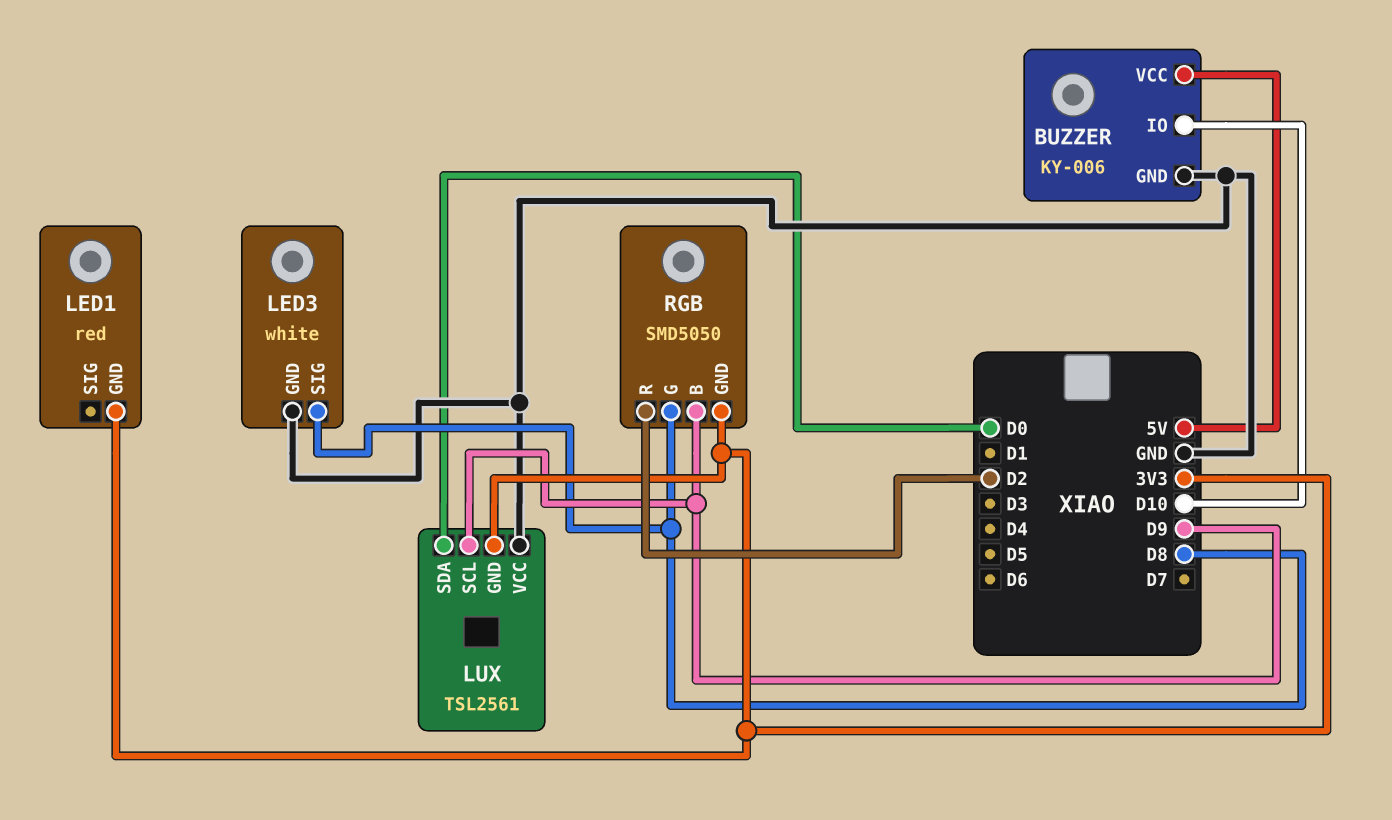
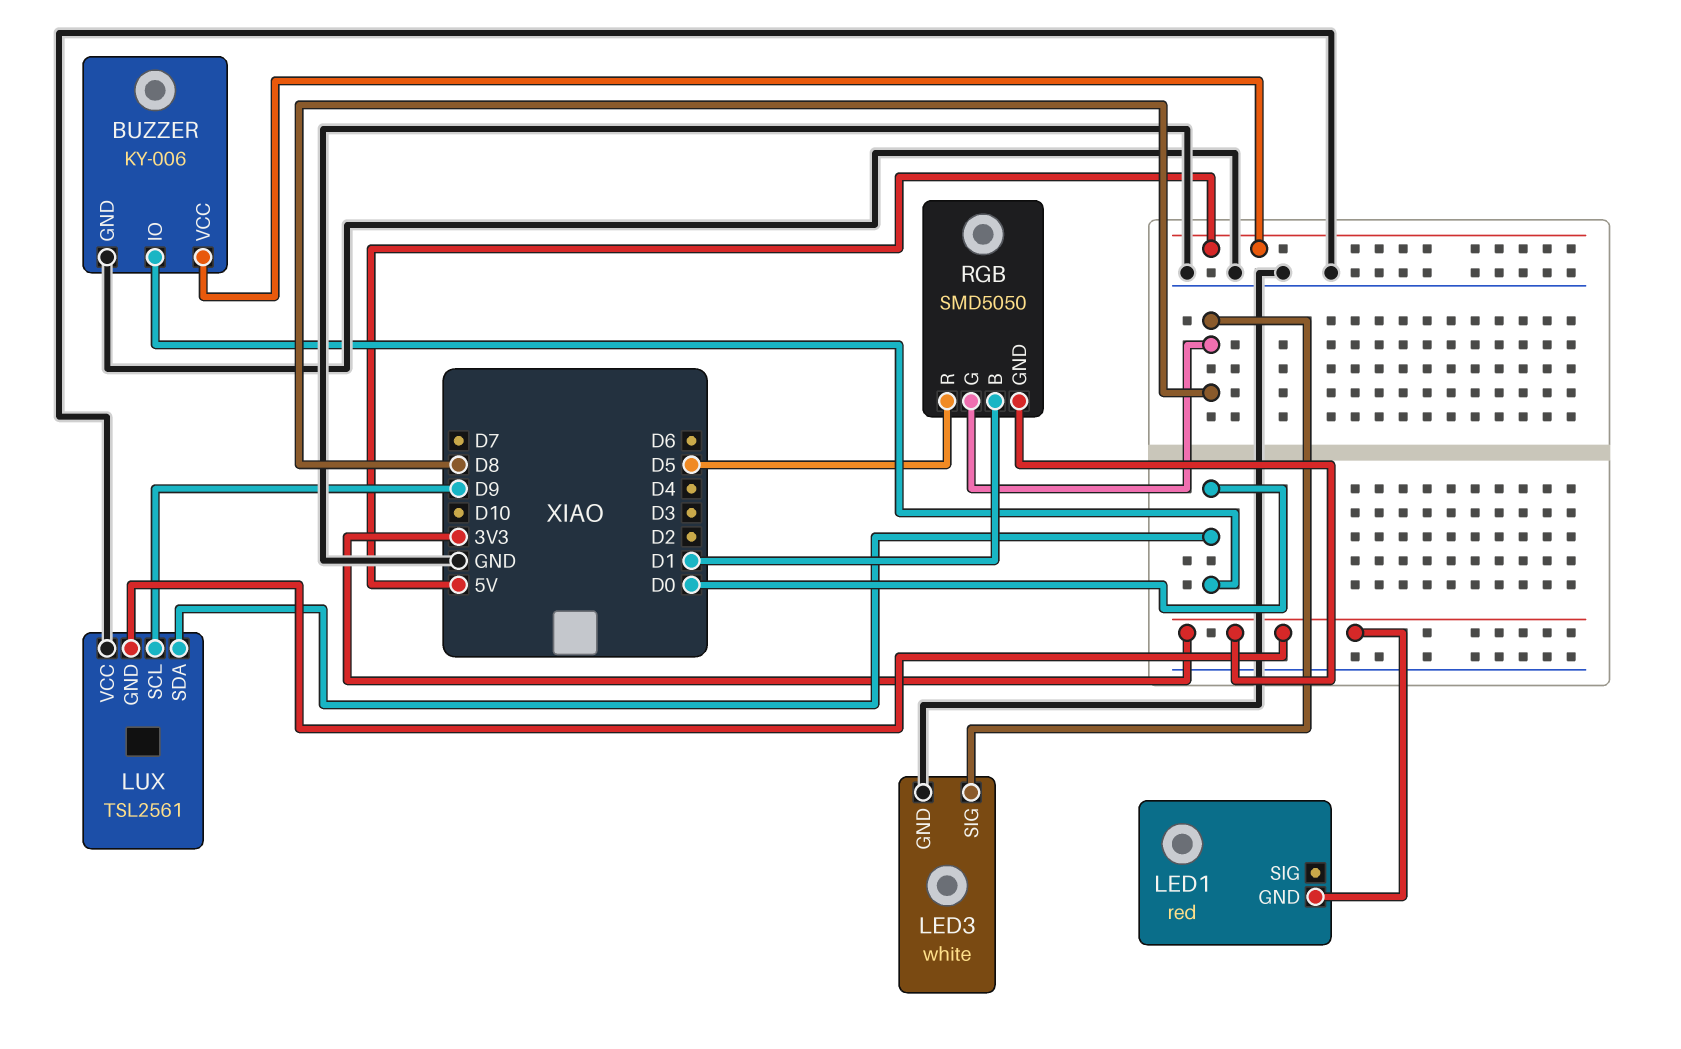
BUZZER pin IO: D10 -> D0
RGB pin B: D9 -> D1
RGB pin R: D2 -> D5

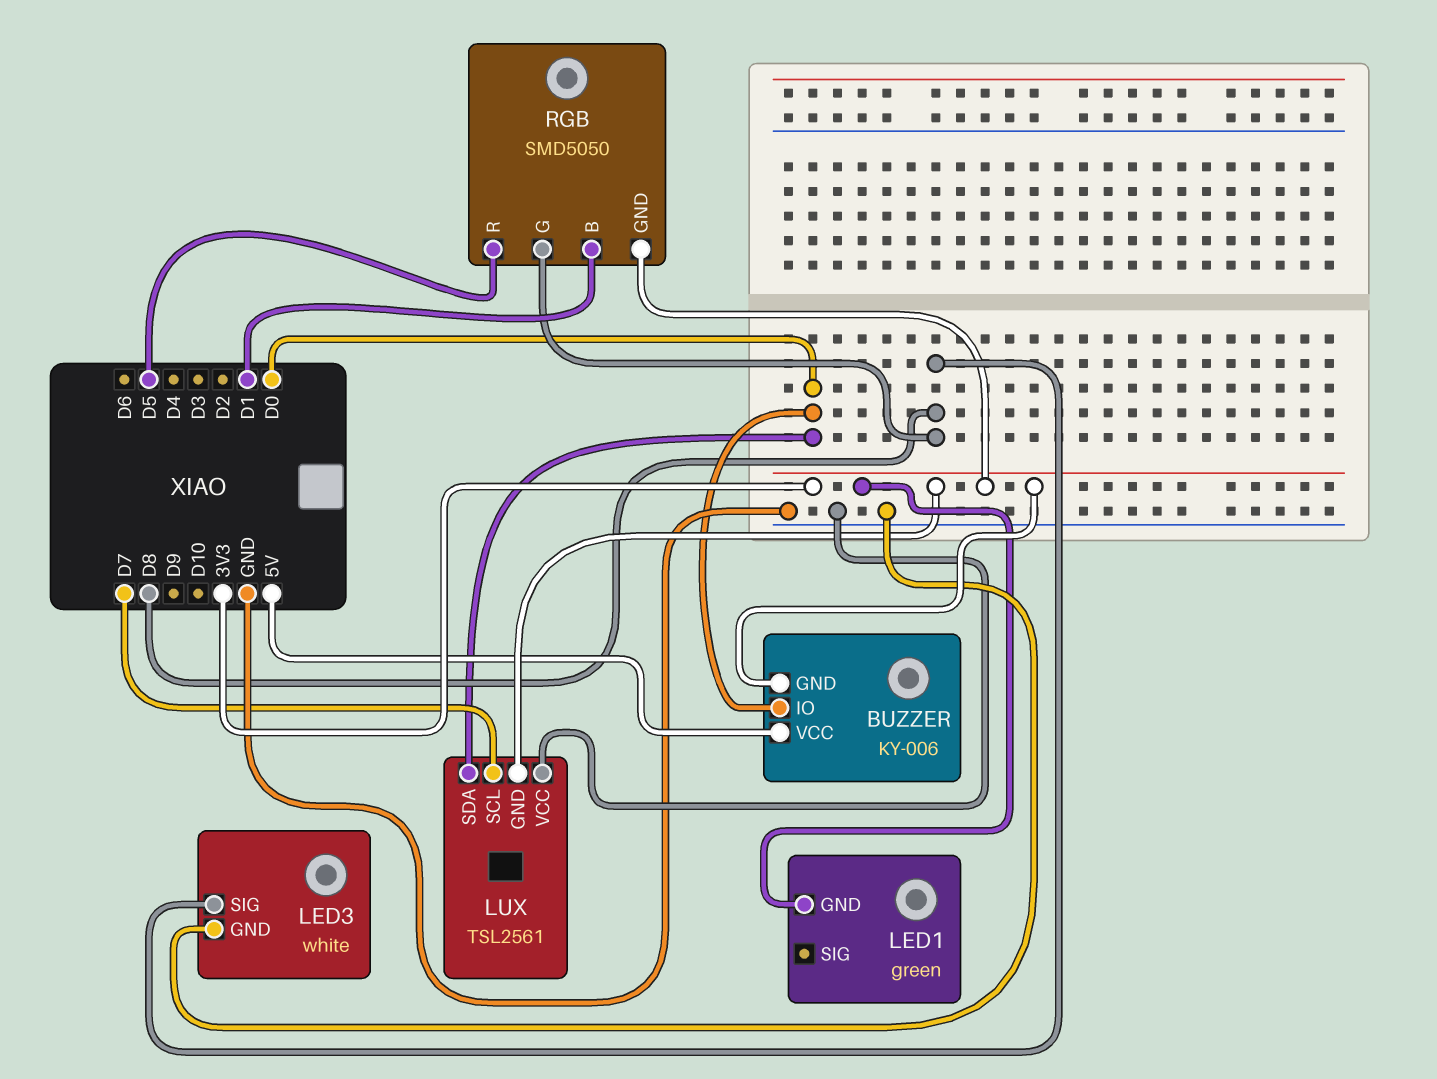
BUZZER pin GND: GND -> 3V3
LED1: red -> green
LUX pin SCL: D9 -> D7

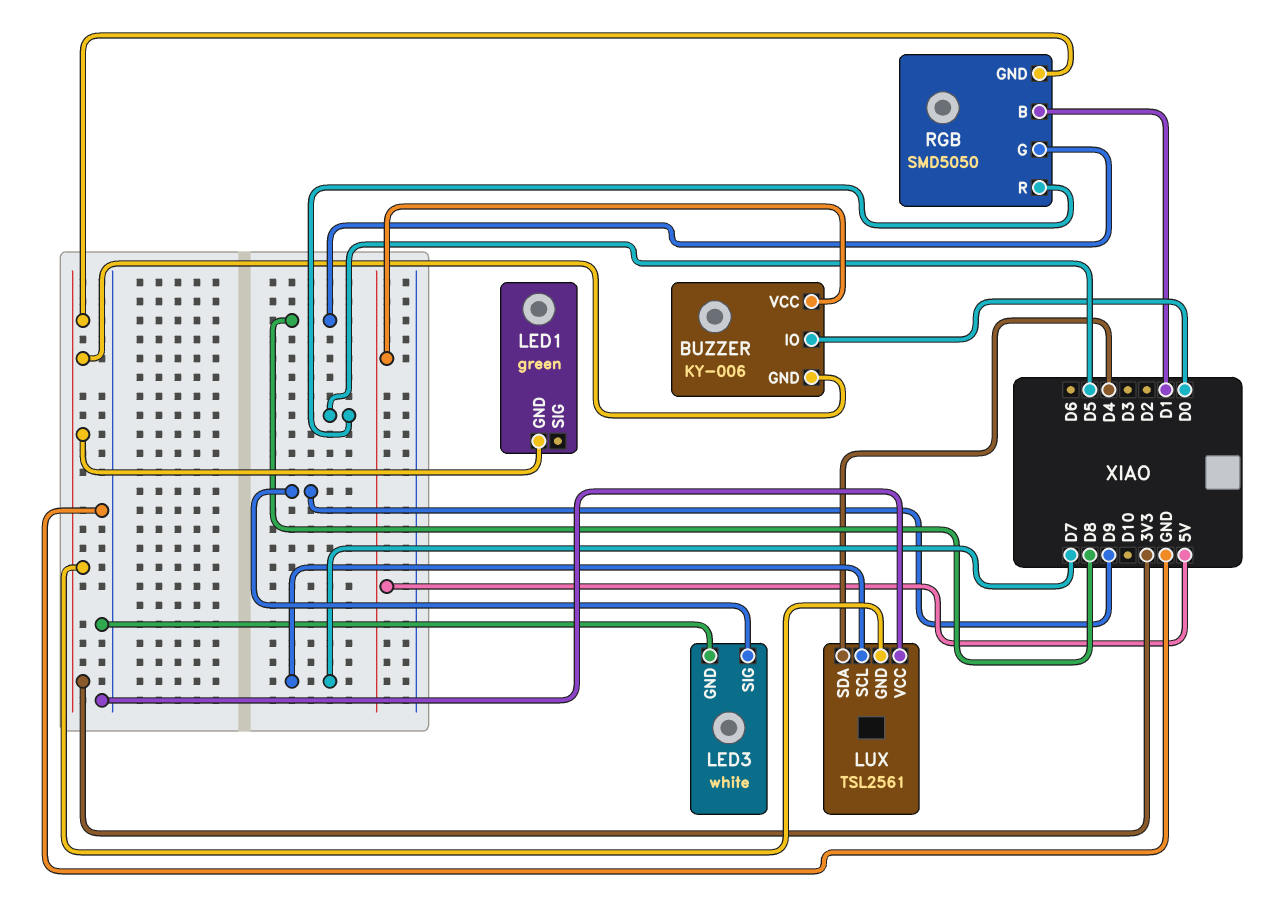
LED3 pin SIG: D8 -> D9
LUX pin SDA: D0 -> D4

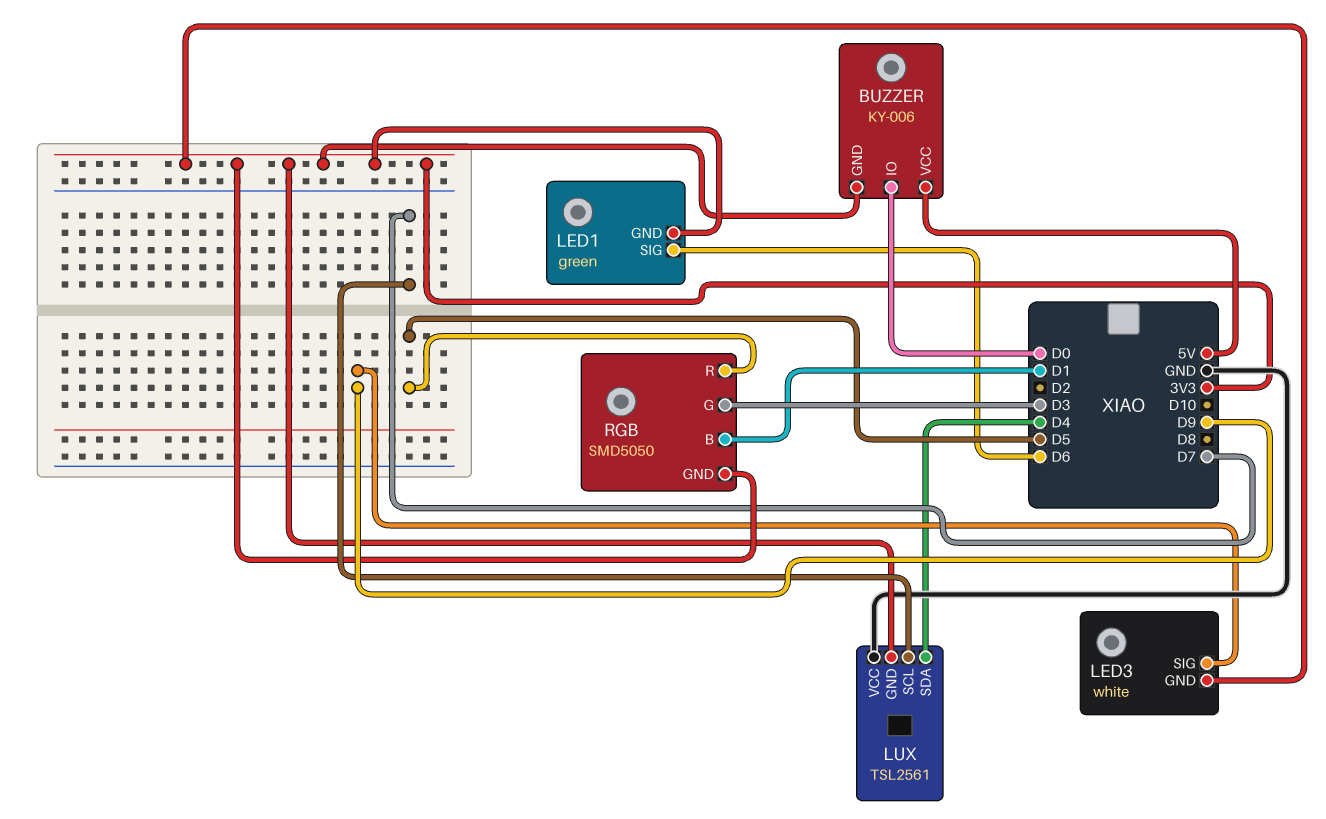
LED1 pin SIG: none -> D6
LED3 pin GND: GND -> 3V3
RGB pin G: D8 -> D3

